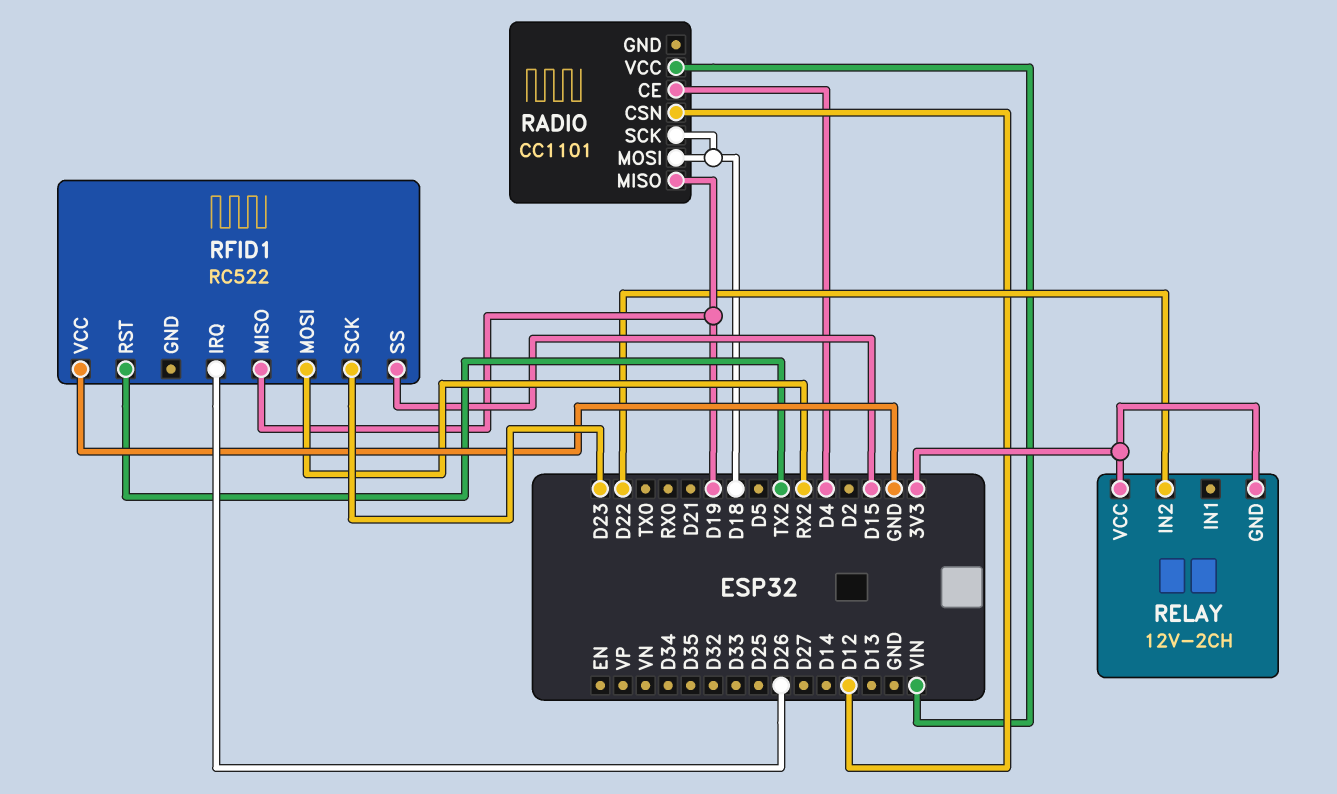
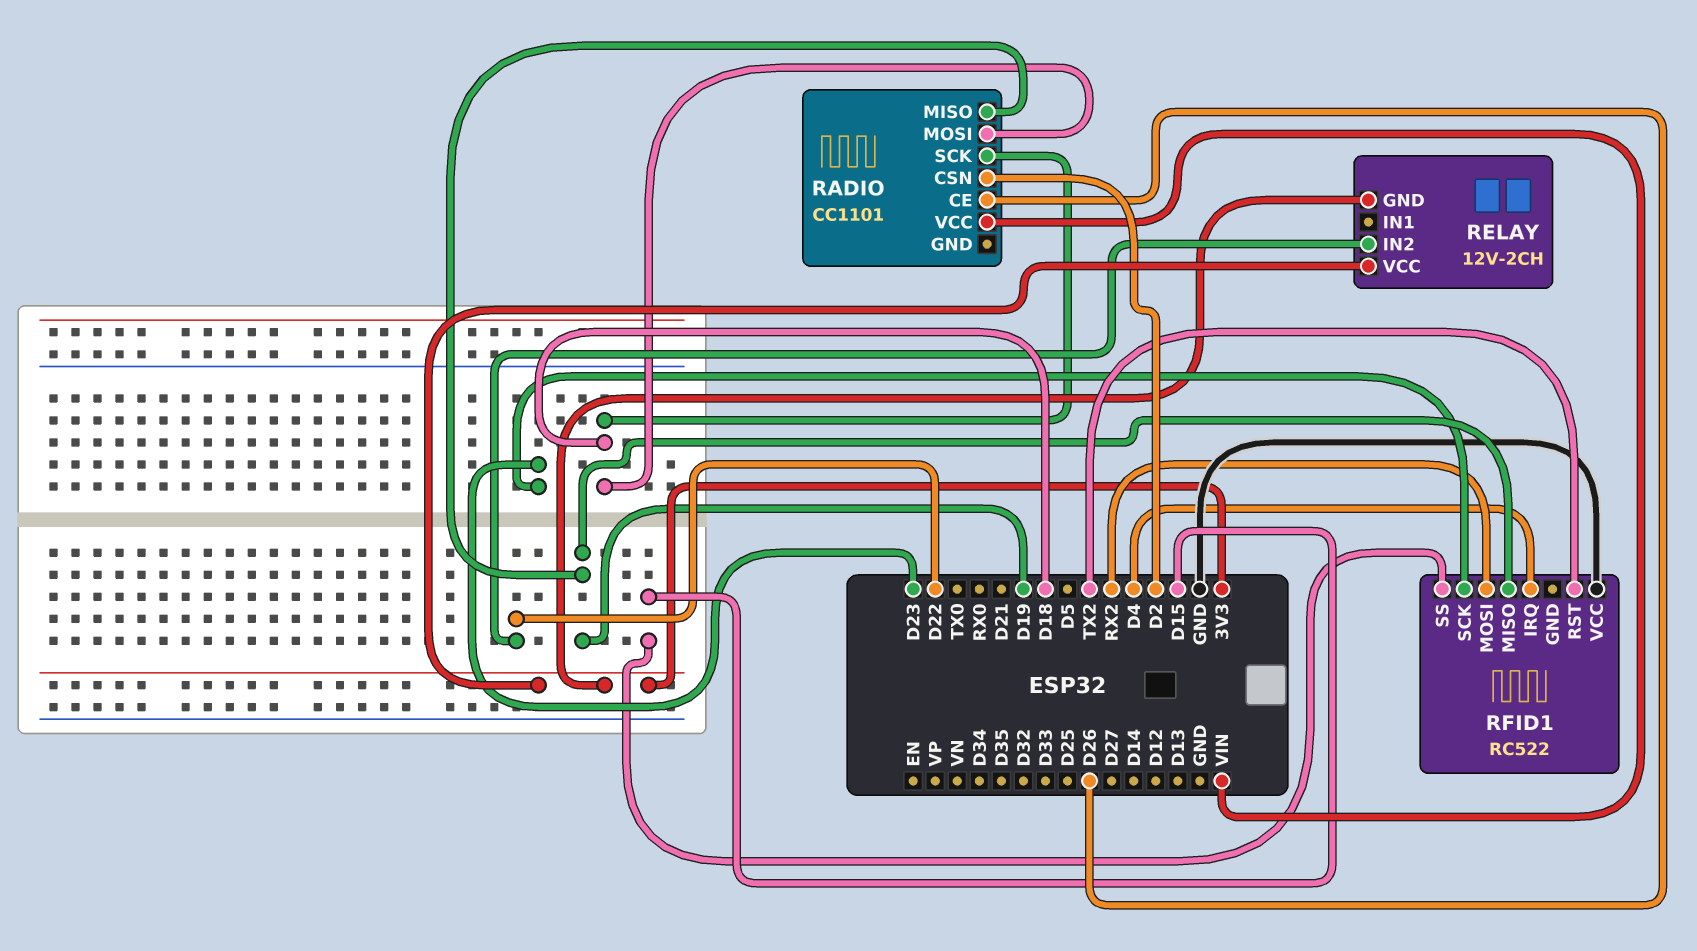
RADIO pin CE: D4 -> D26
RADIO pin CSN: D12 -> D2
RFID1 pin IRQ: D26 -> D4

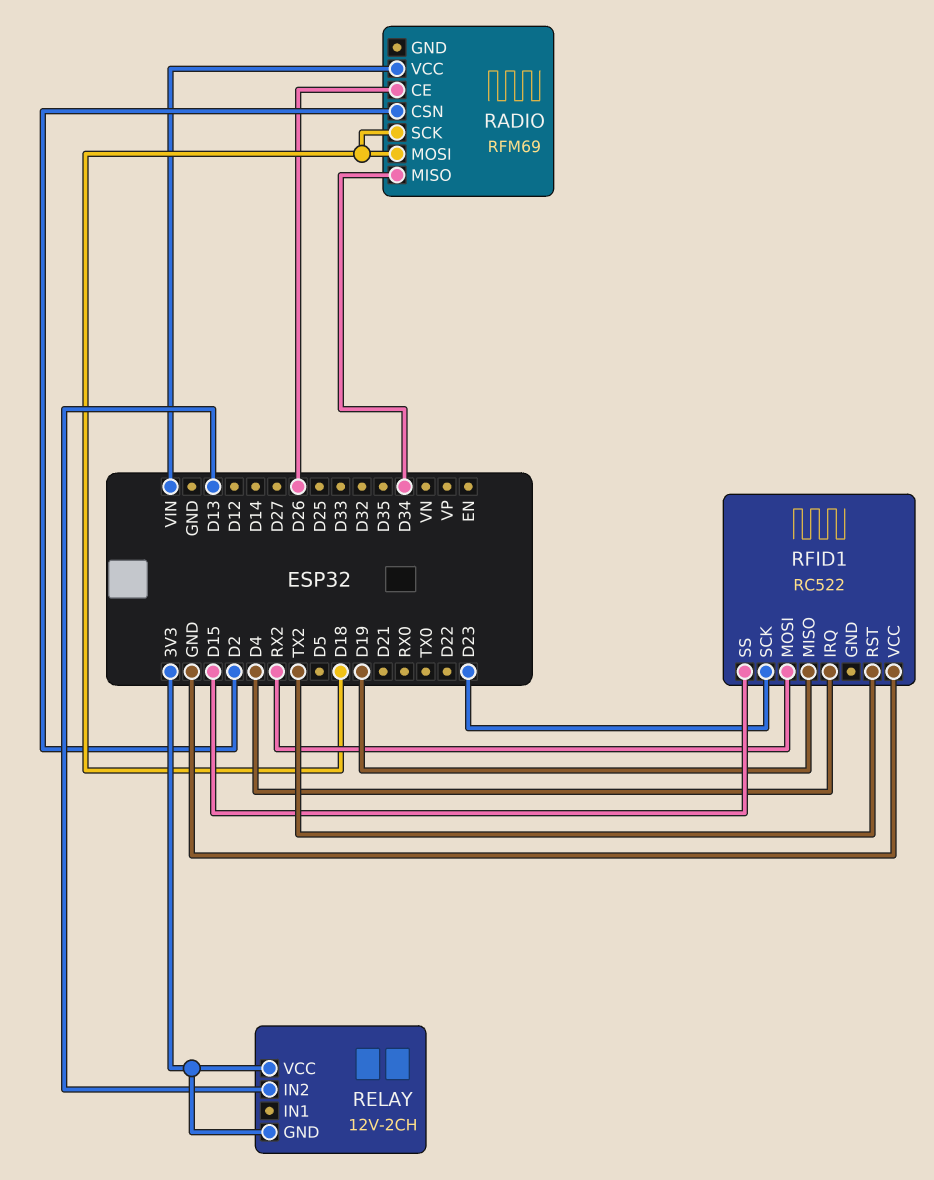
RADIO: CC1101 -> RFM69
RADIO pin MISO: D19 -> D34
RELAY pin IN2: D22 -> D13

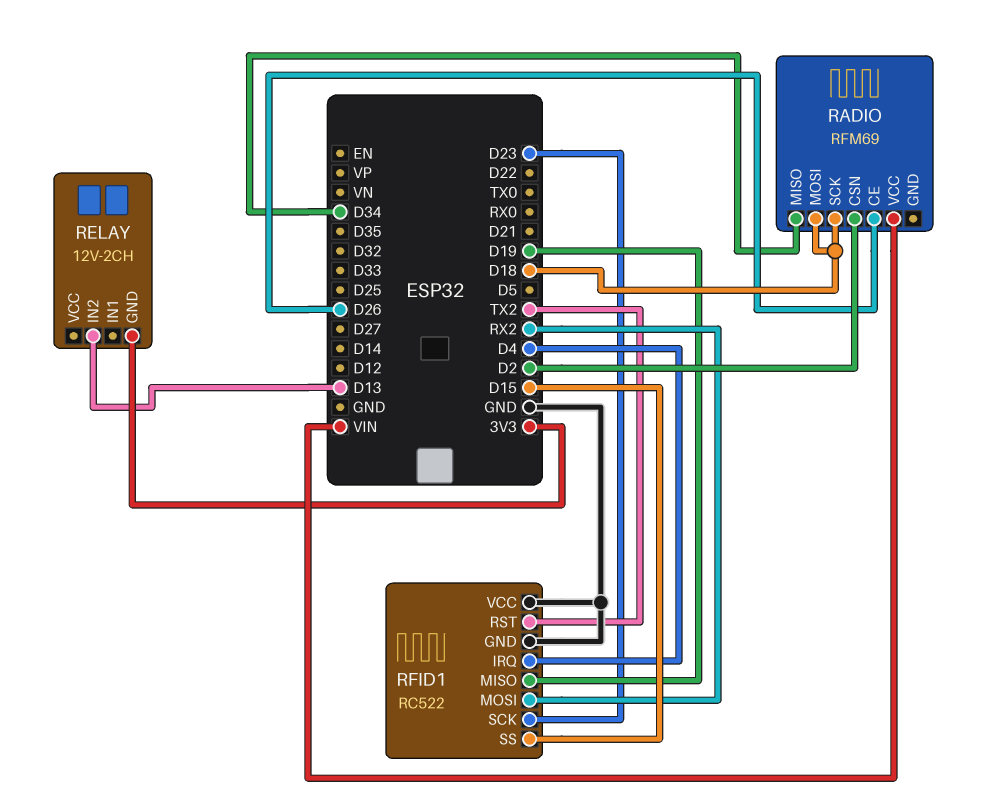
RELAY pin VCC: 3V3 -> none
RFID1 pin GND: none -> GND

